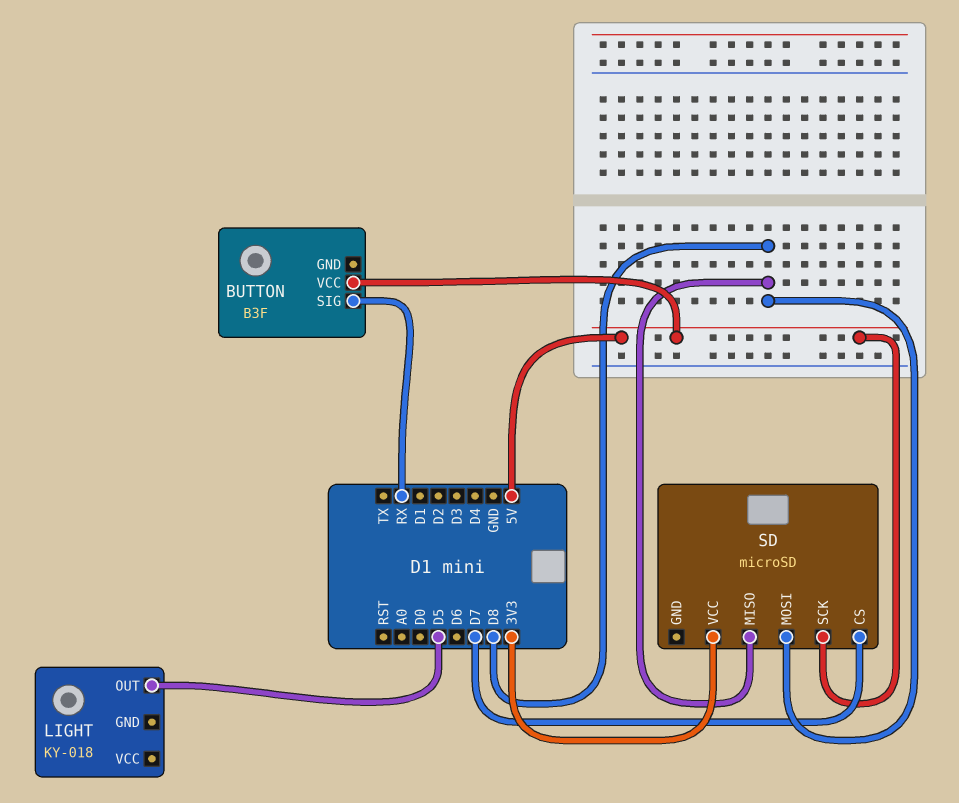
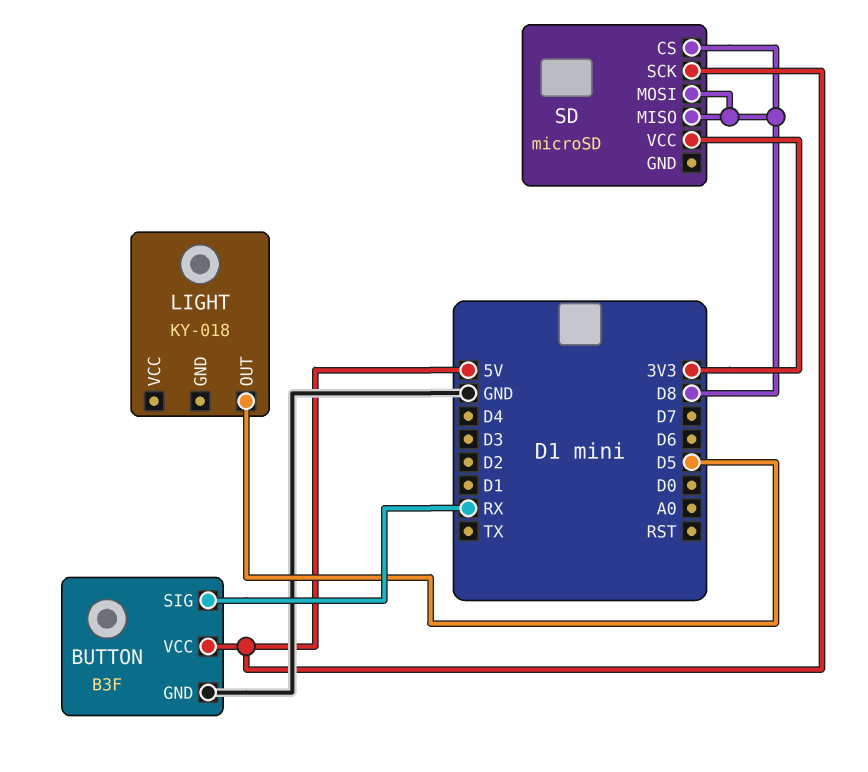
BUTTON pin GND: none -> GND
SD pin CS: D7 -> D8

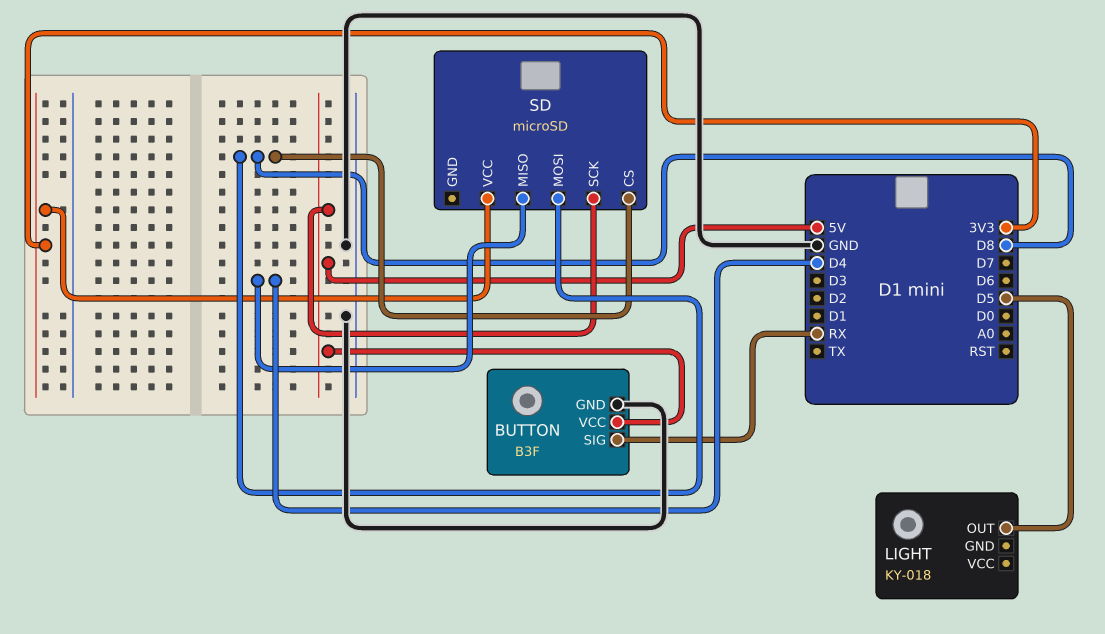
SD pin MISO: D8 -> D4

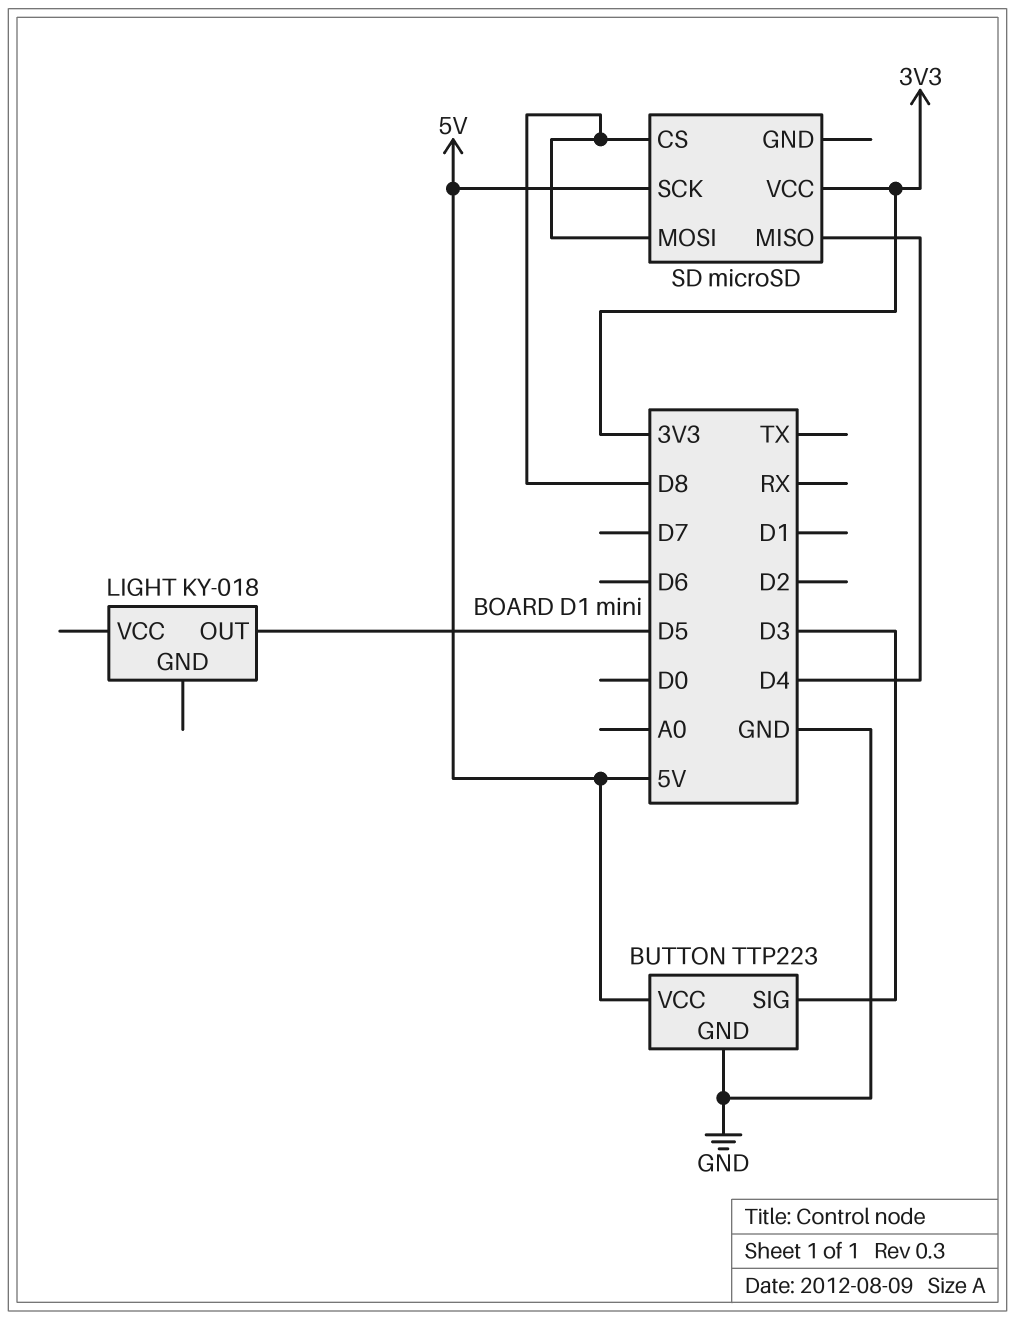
BUTTON: B3F -> TTP223
BUTTON pin SIG: RX -> D3

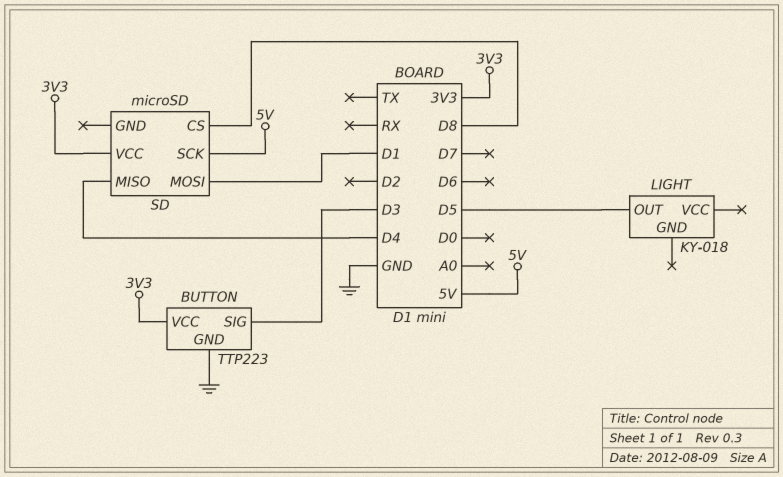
BUTTON pin VCC: 5V -> 3V3
SD pin MOSI: D8 -> D1

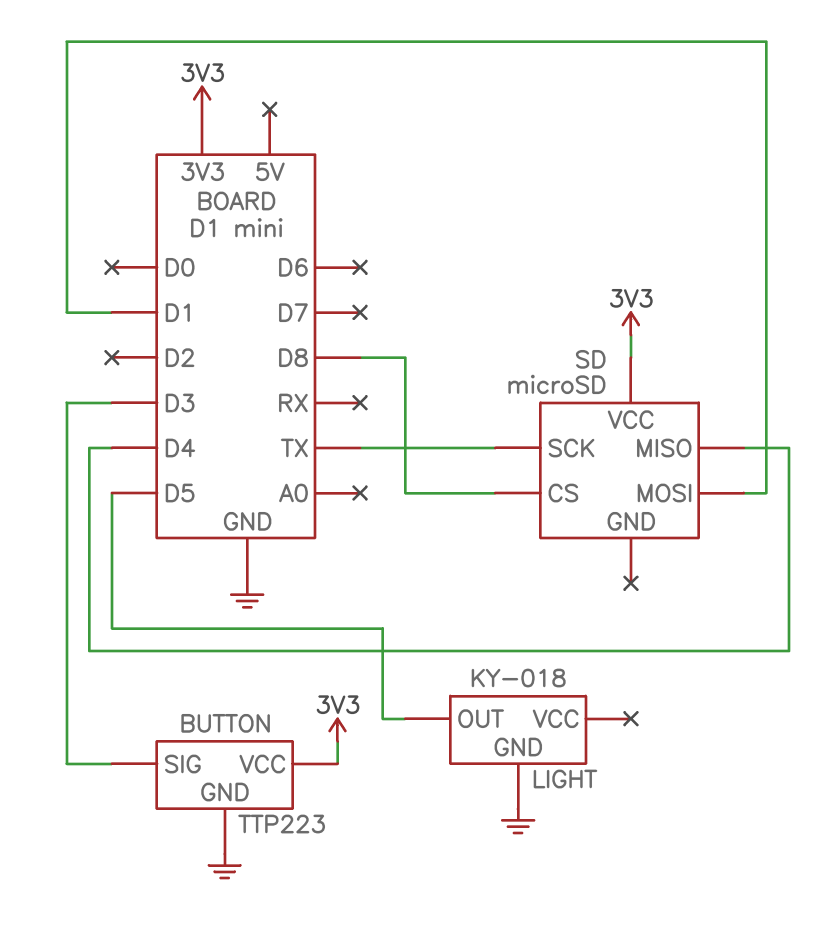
LIGHT pin GND: none -> GND
SD pin SCK: 5V -> TX

